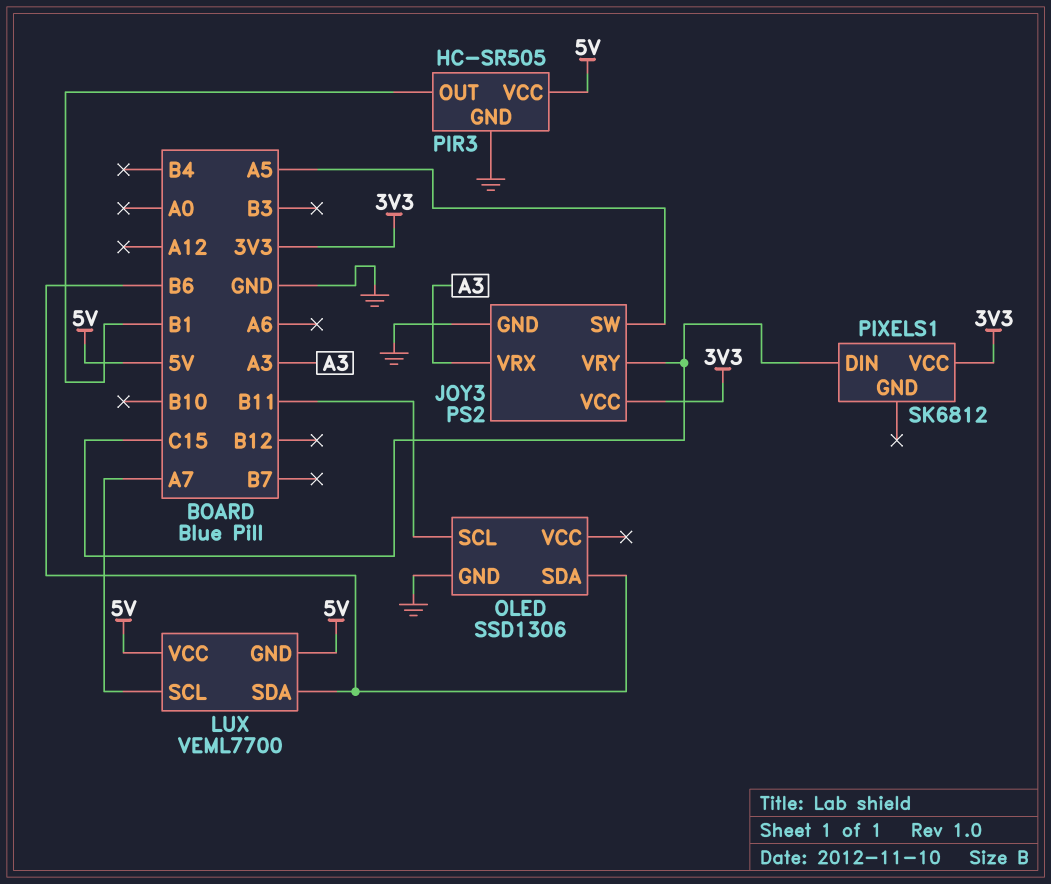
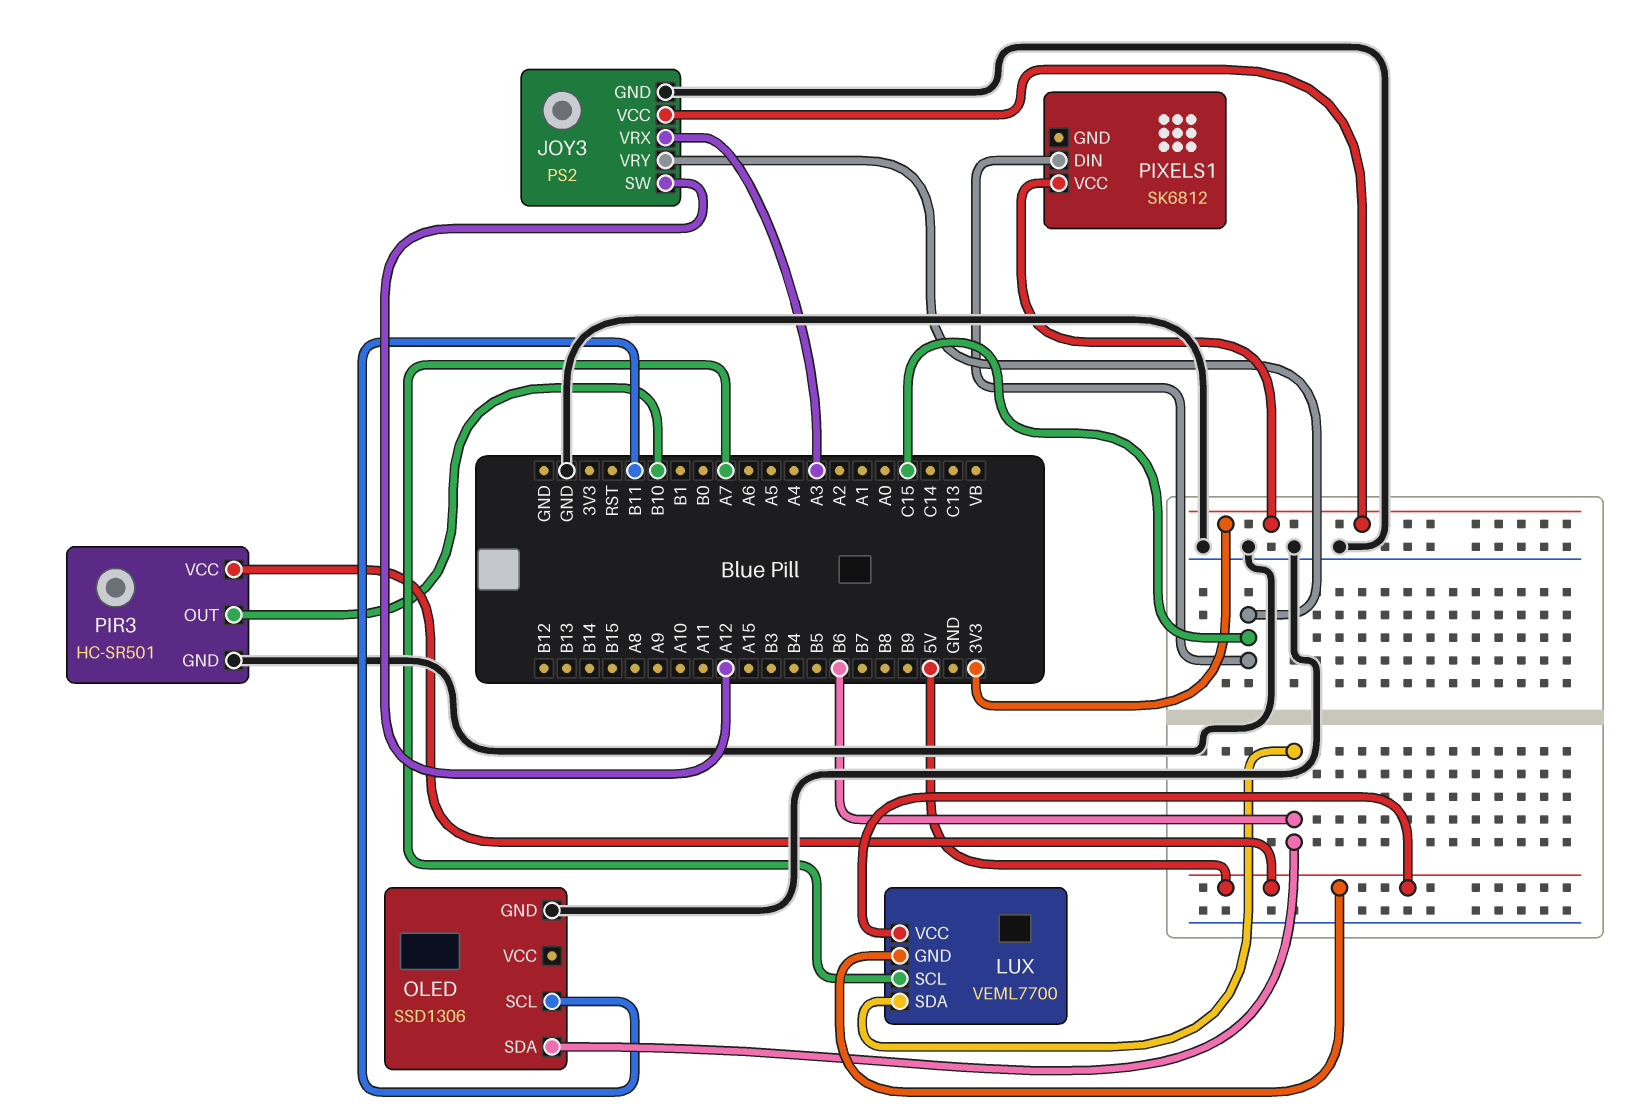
JOY3 pin SW: A5 -> A12
PIR3: HC-SR505 -> HC-SR501
PIR3 pin OUT: B1 -> B10

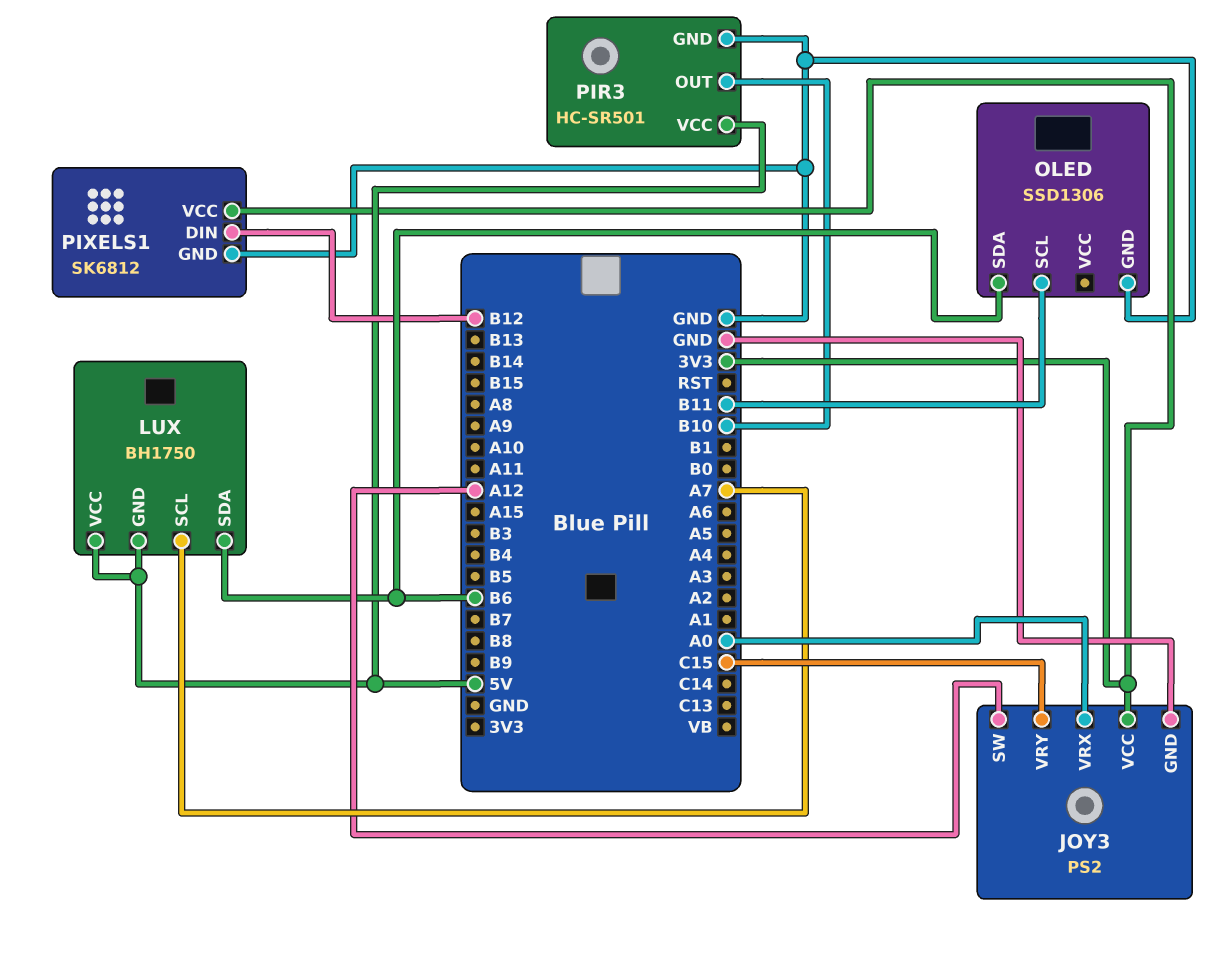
JOY3 pin VRX: A3 -> A0
LUX: VEML7700 -> BH1750
PIXELS1 pin DIN: C15 -> B12
PIXELS1 pin GND: none -> GND

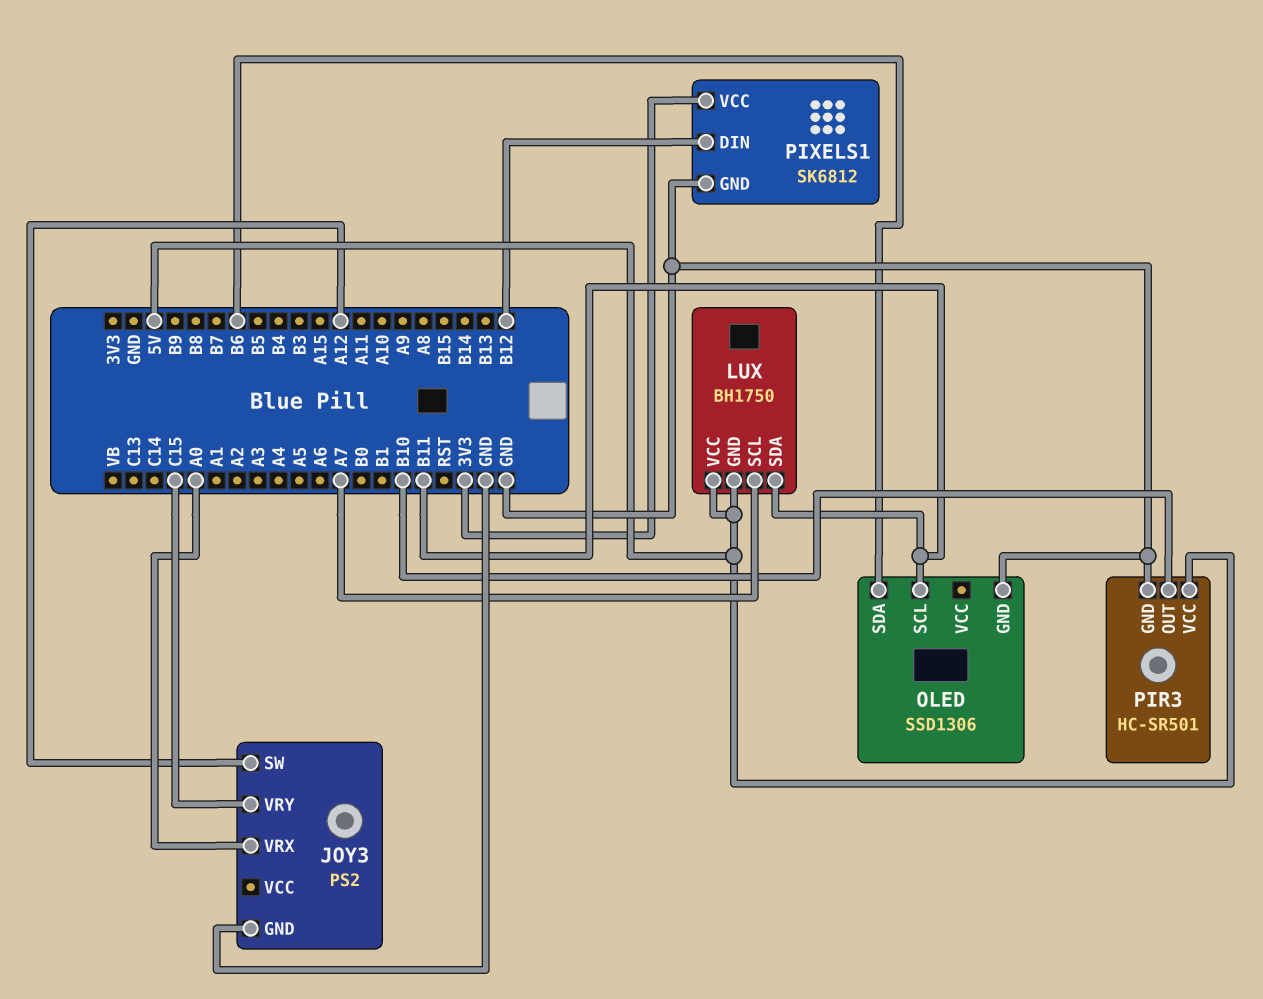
JOY3 pin VCC: 3V3 -> none
LUX pin SDA: B6 -> B11

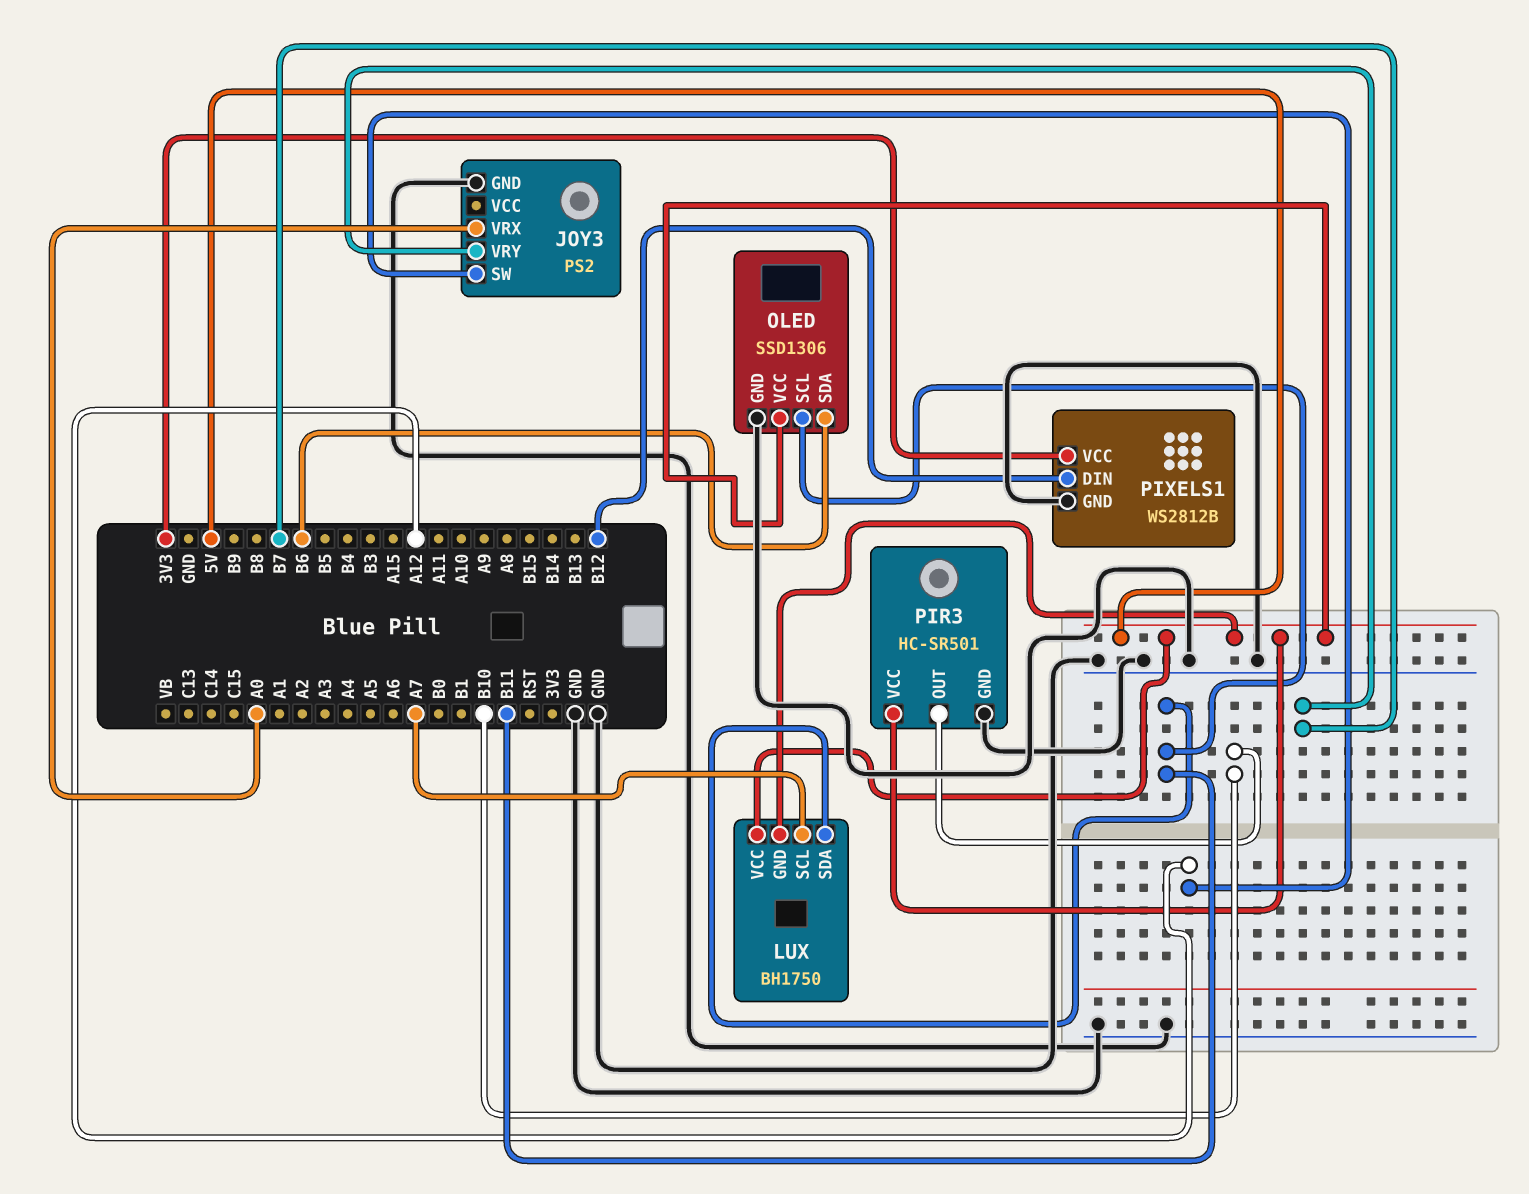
JOY3 pin VRY: C15 -> B7
OLED pin VCC: none -> 5V
PIXELS1: SK6812 -> WS2812B

